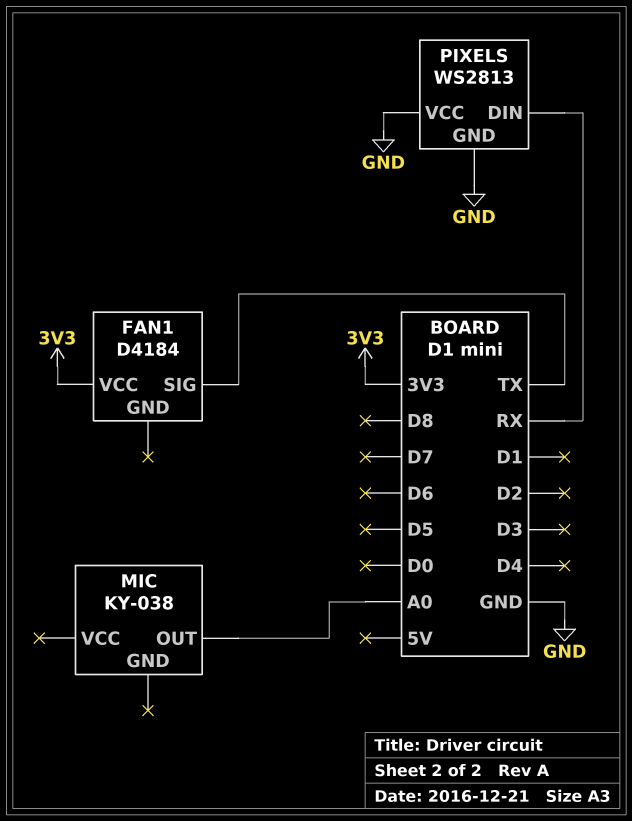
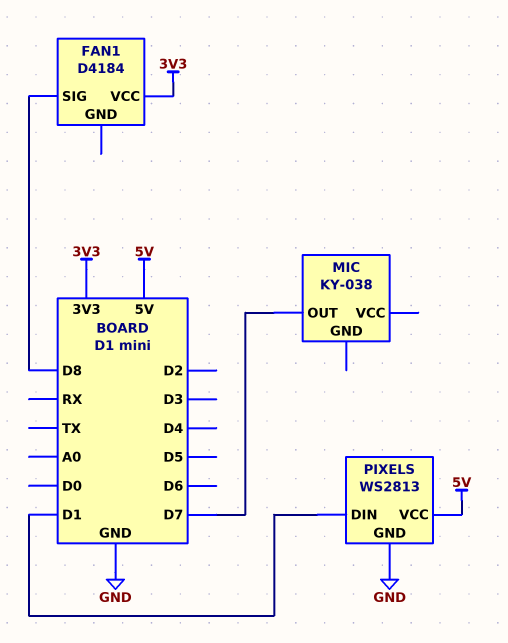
FAN1 pin SIG: TX -> D8
MIC pin OUT: A0 -> D7
PIXELS pin DIN: RX -> D1
PIXELS pin VCC: GND -> 5V

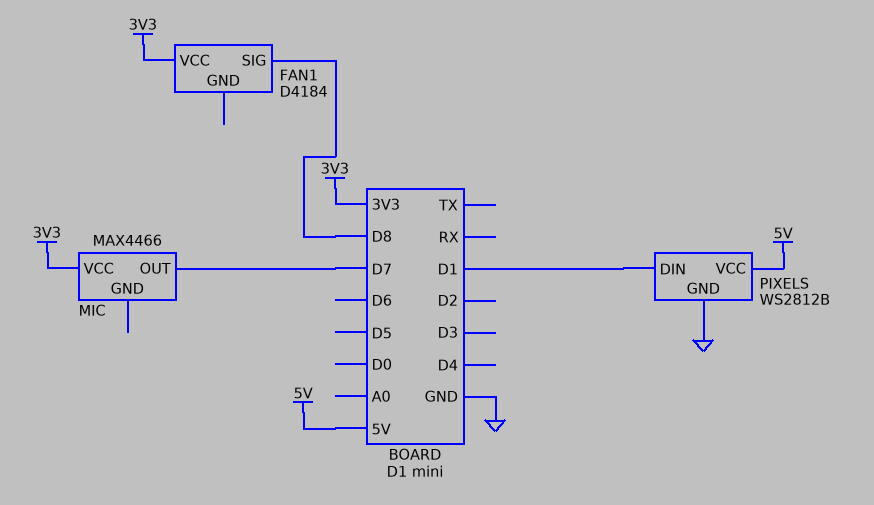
MIC: KY-038 -> MAX4466
MIC pin VCC: none -> 3V3
PIXELS: WS2813 -> WS2812B

